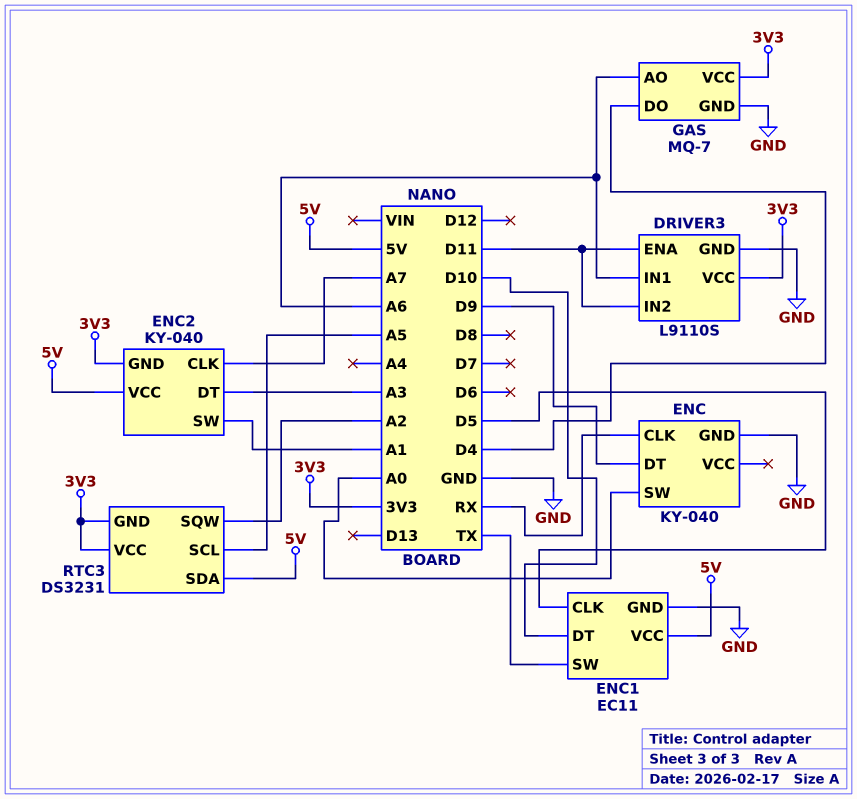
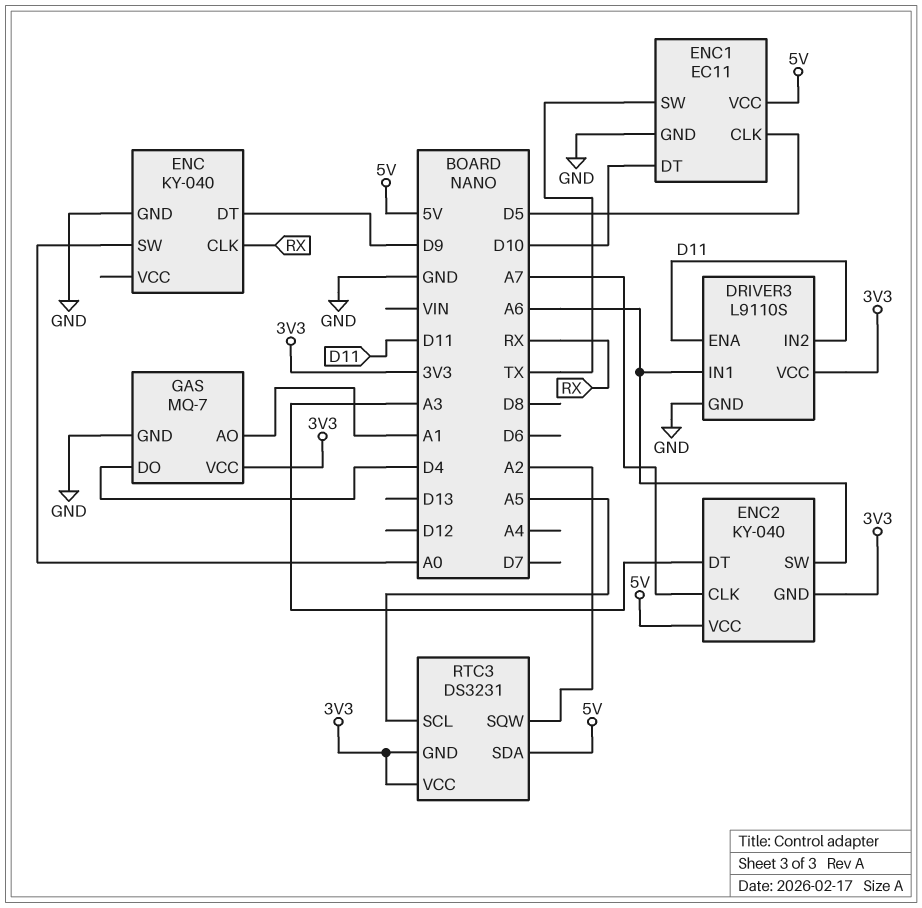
ENC2 pin SW: A1 -> A6
GAS pin AO: A6 -> A1

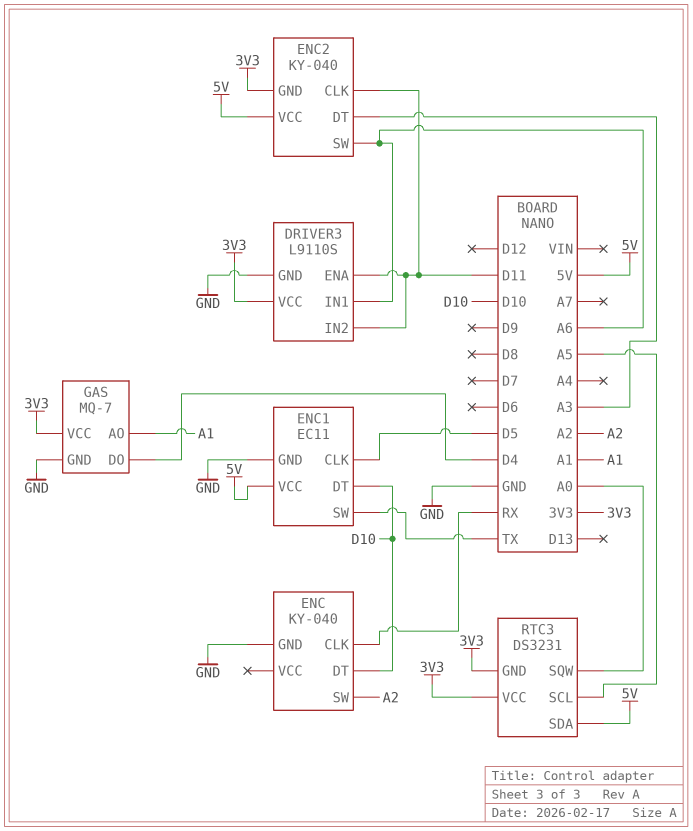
ENC pin DT: D9 -> D10
ENC pin SW: A0 -> A2
ENC2 pin CLK: A7 -> D11
RTC3 pin SQW: A2 -> A0

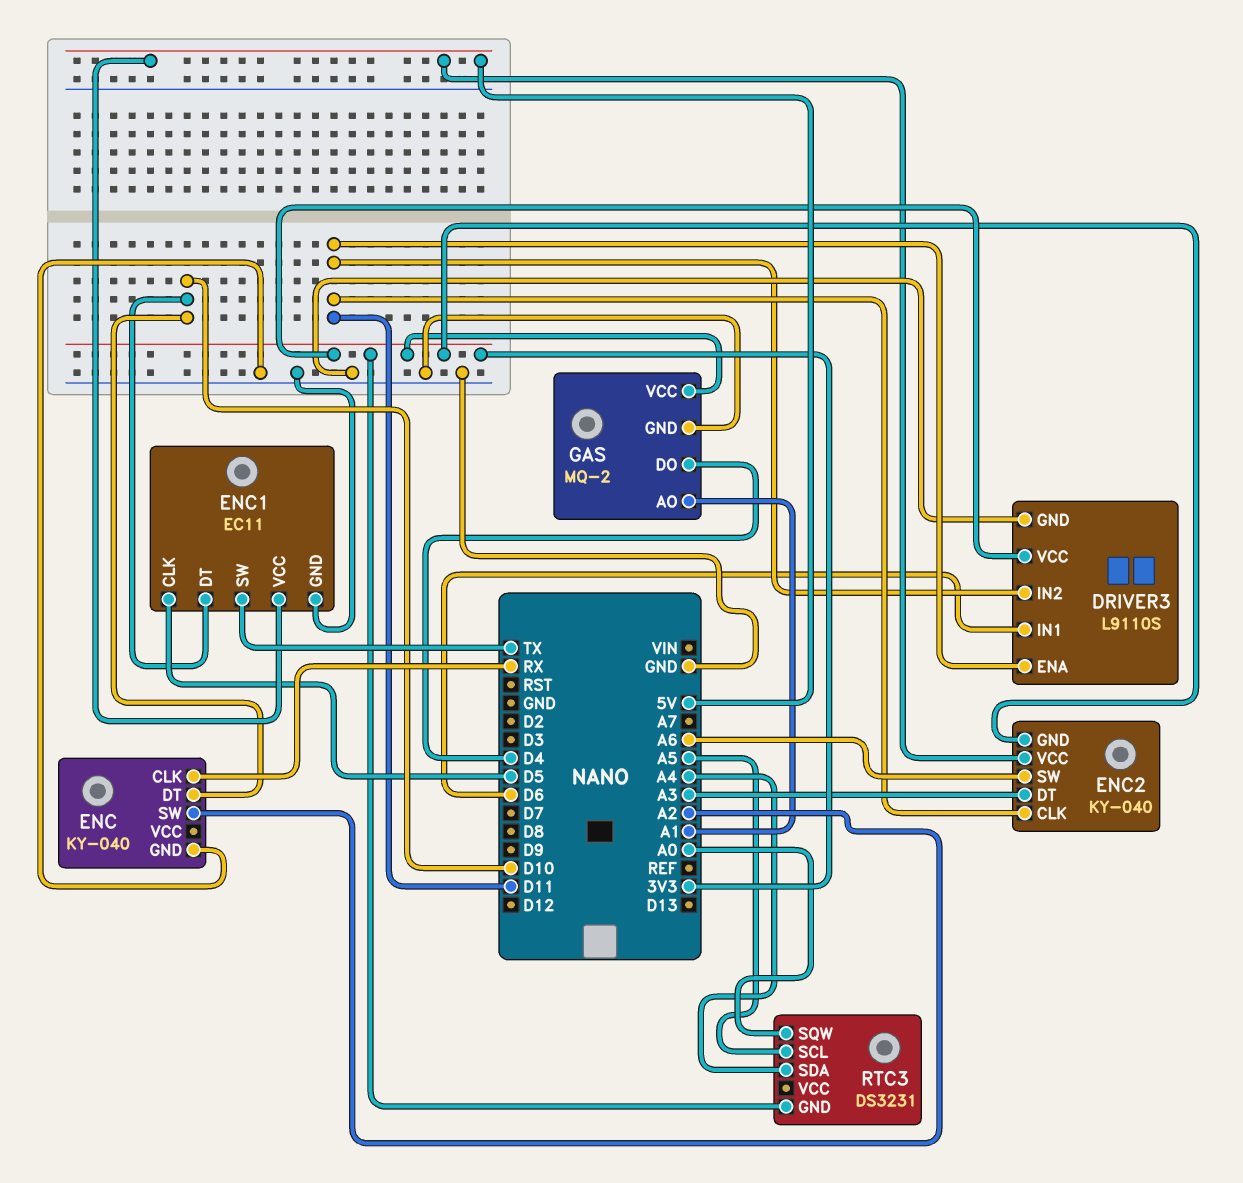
DRIVER3 pin IN1: A6 -> D6
GAS: MQ-7 -> MQ-2
RTC3 pin SDA: 5V -> A4
RTC3 pin VCC: 3V3 -> none

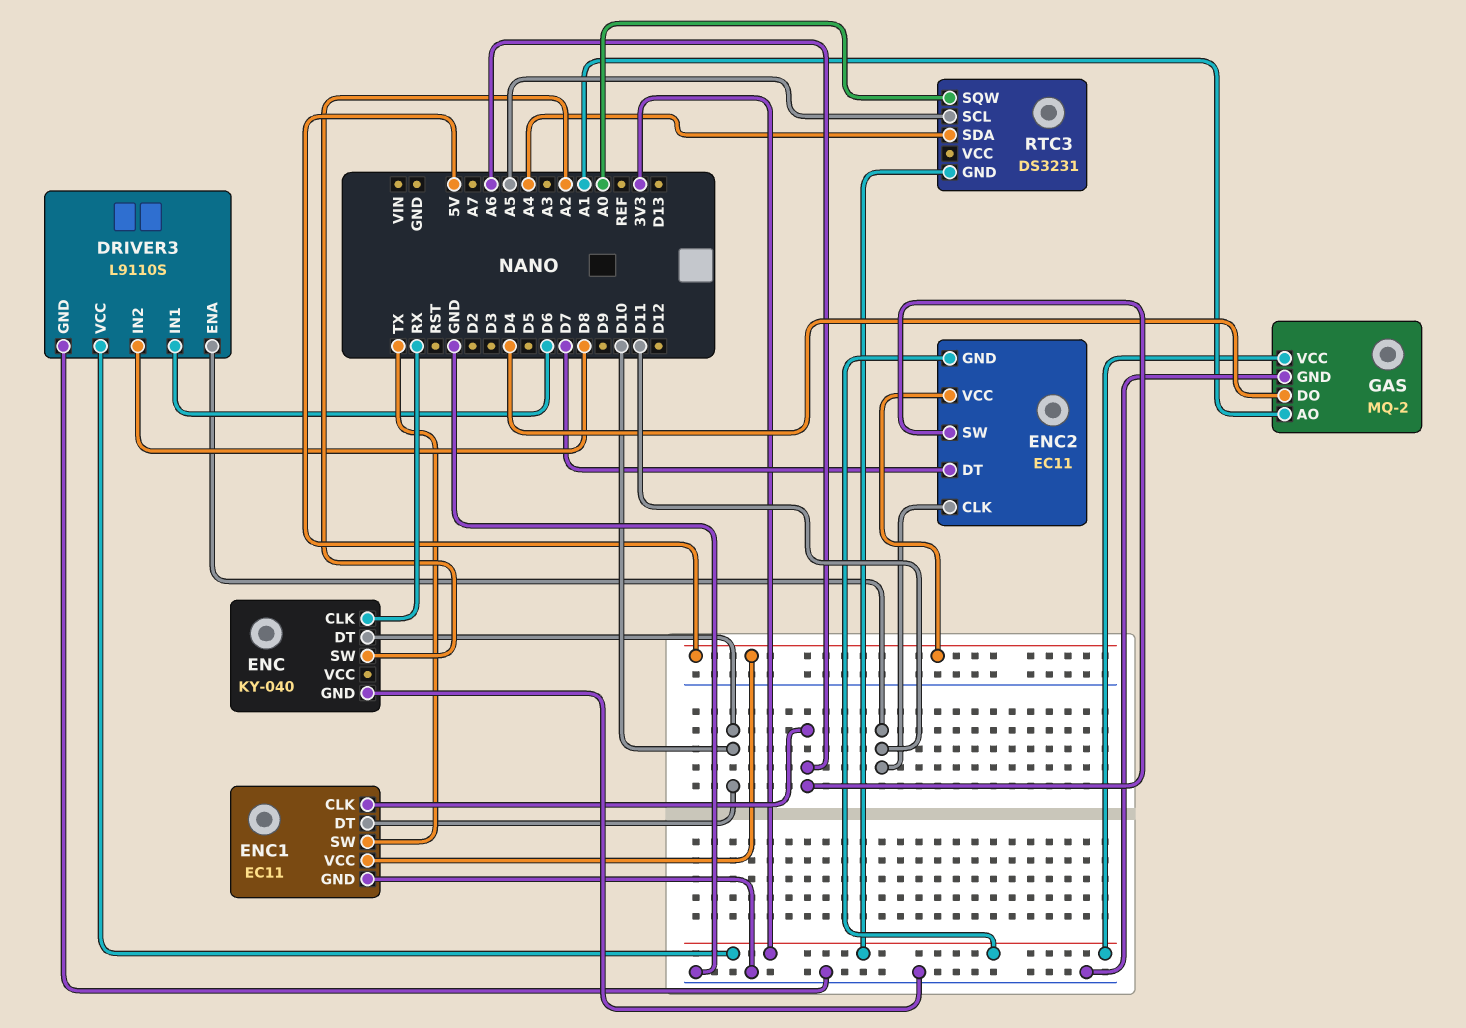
DRIVER3 pin IN2: D11 -> D8
ENC1 pin CLK: D5 -> A6
ENC2: KY-040 -> EC11
ENC2 pin DT: A3 -> D7

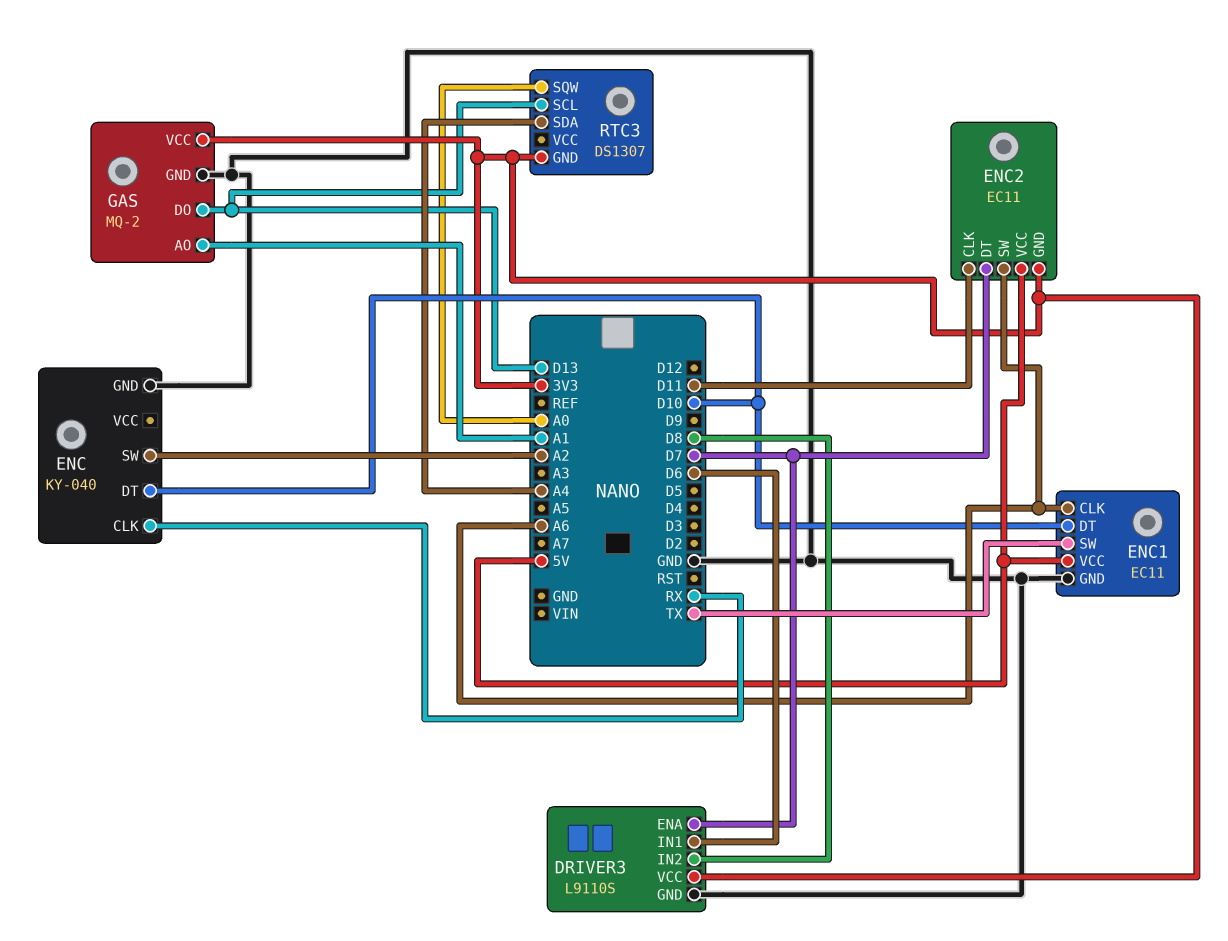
DRIVER3 pin ENA: D11 -> D7
GAS pin DO: D4 -> D13
RTC3: DS3231 -> DS1307
RTC3 pin SCL: A5 -> D13

